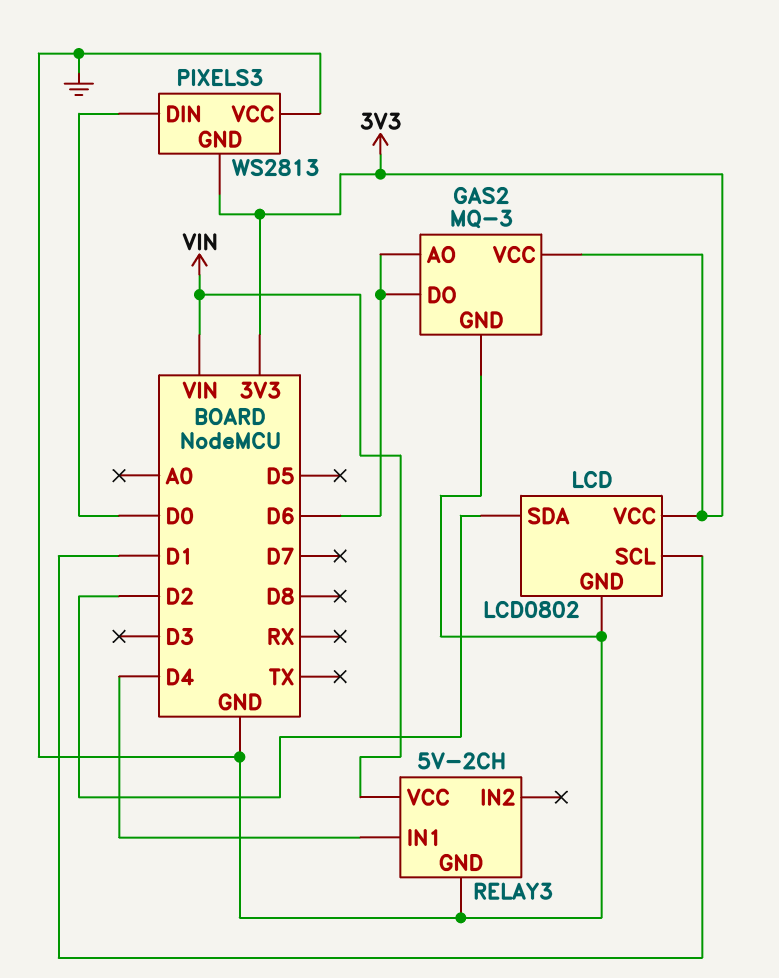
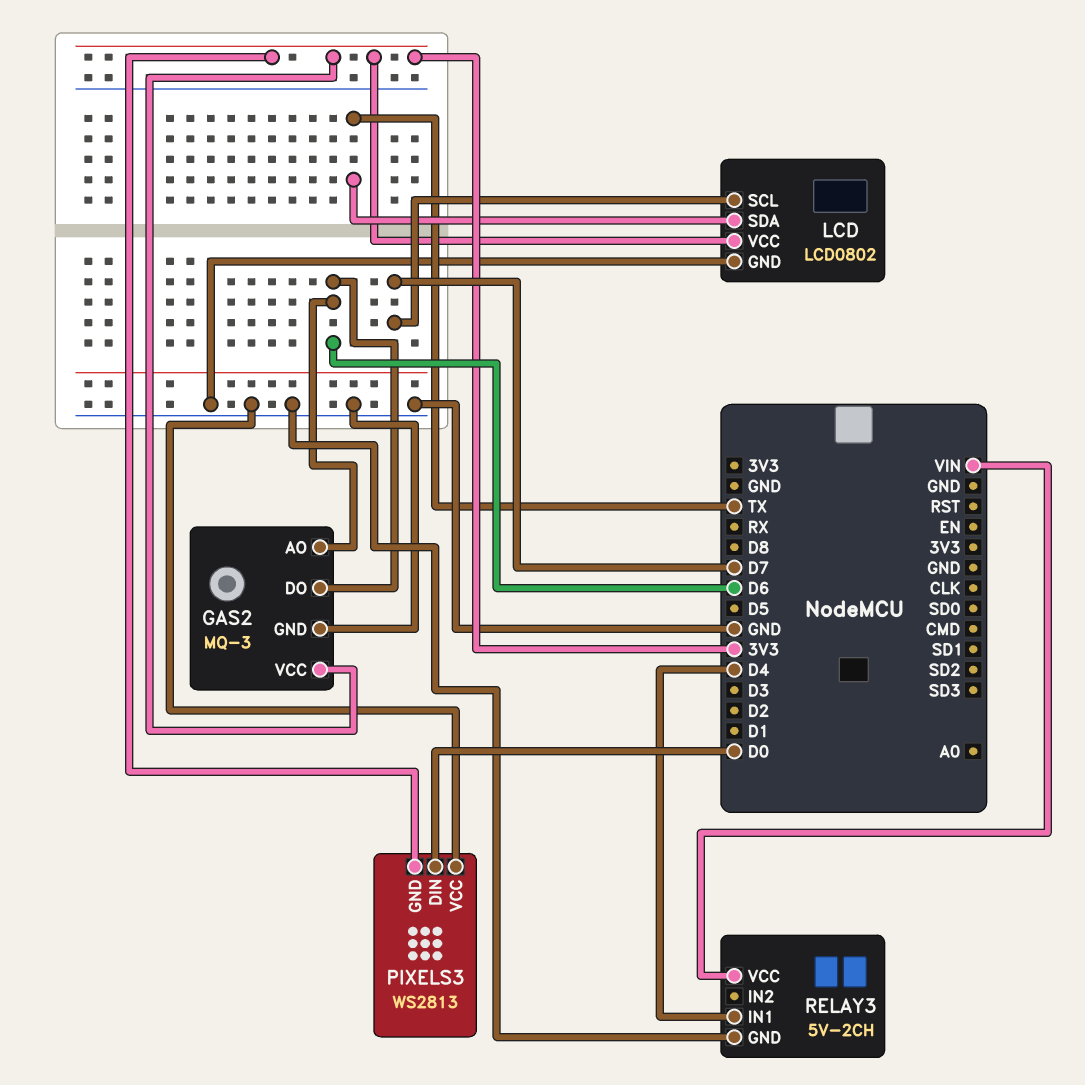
LCD pin SCL: D1 -> D7
LCD pin SDA: D2 -> TX

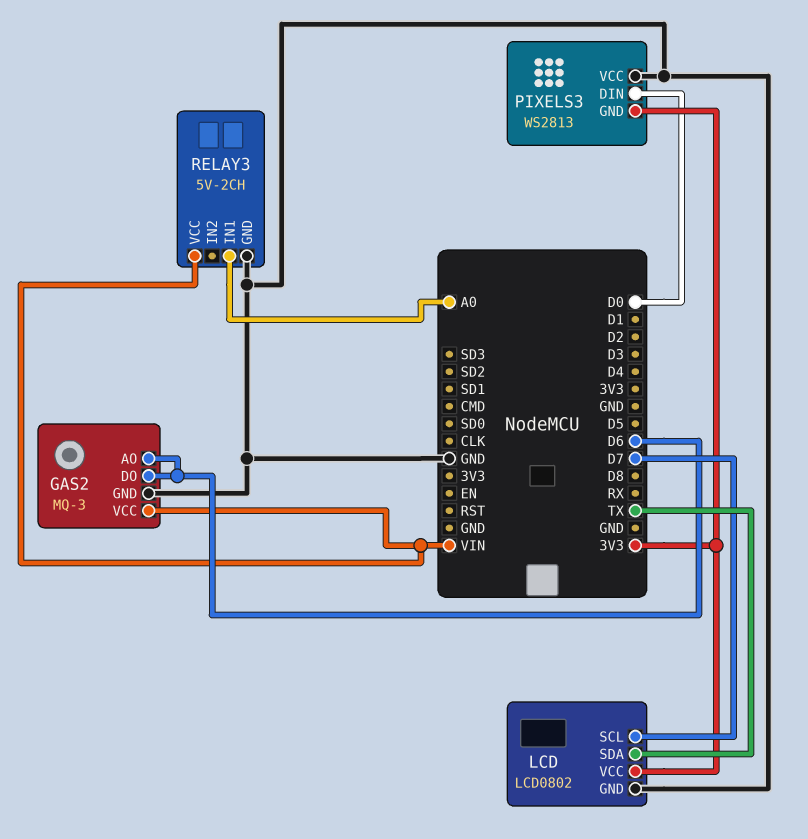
GAS2 pin VCC: 3V3 -> VIN
RELAY3 pin IN1: D4 -> A0

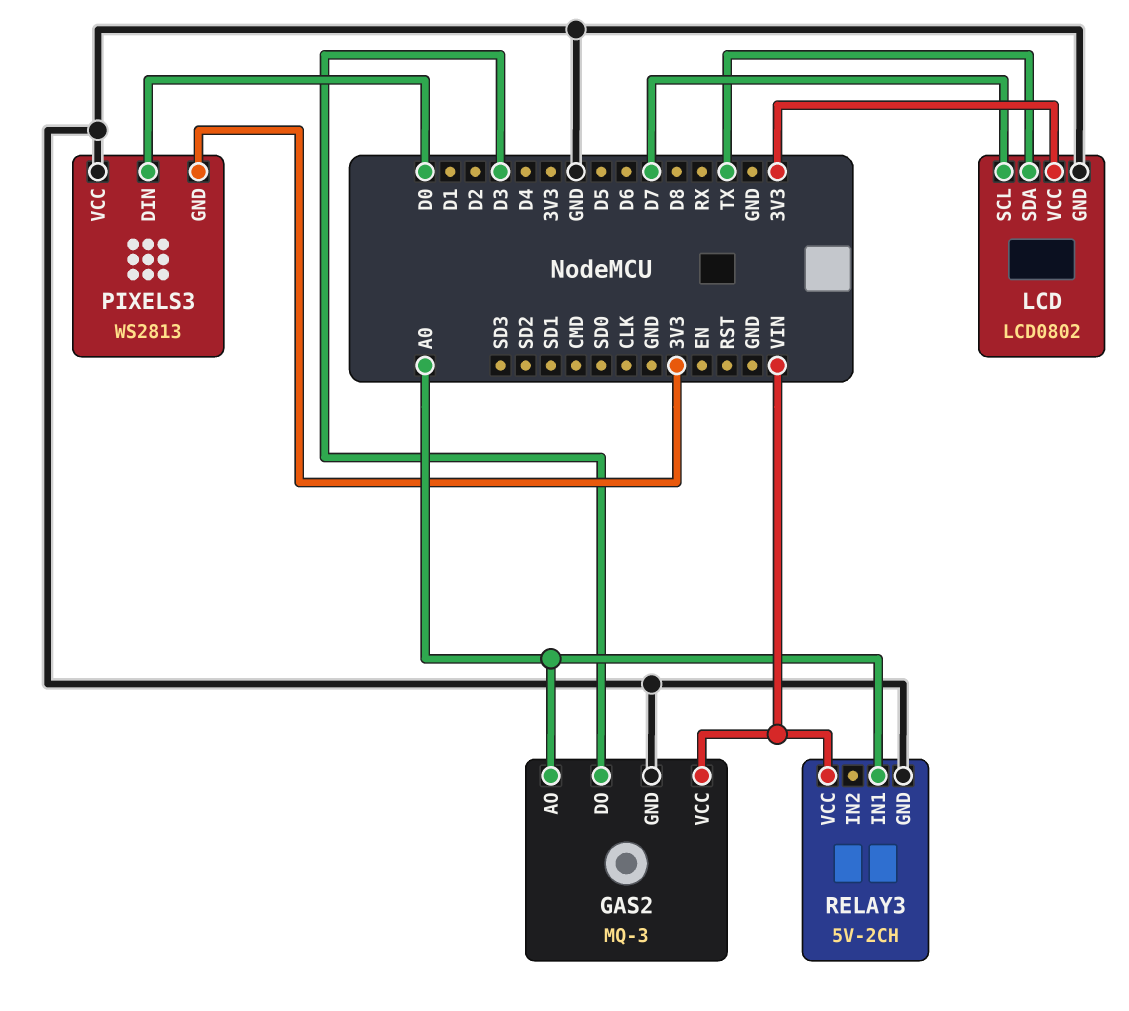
GAS2 pin AO: D6 -> A0
GAS2 pin DO: D6 -> D3

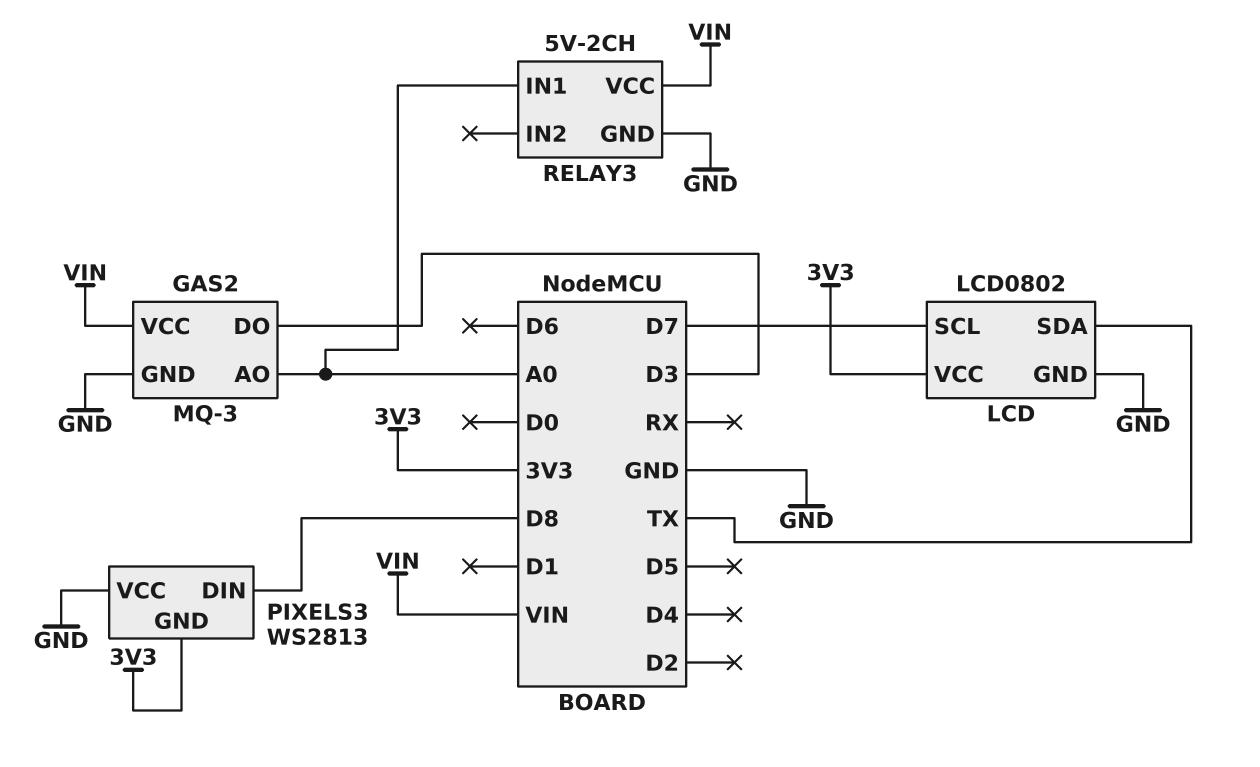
PIXELS3 pin DIN: D0 -> D8

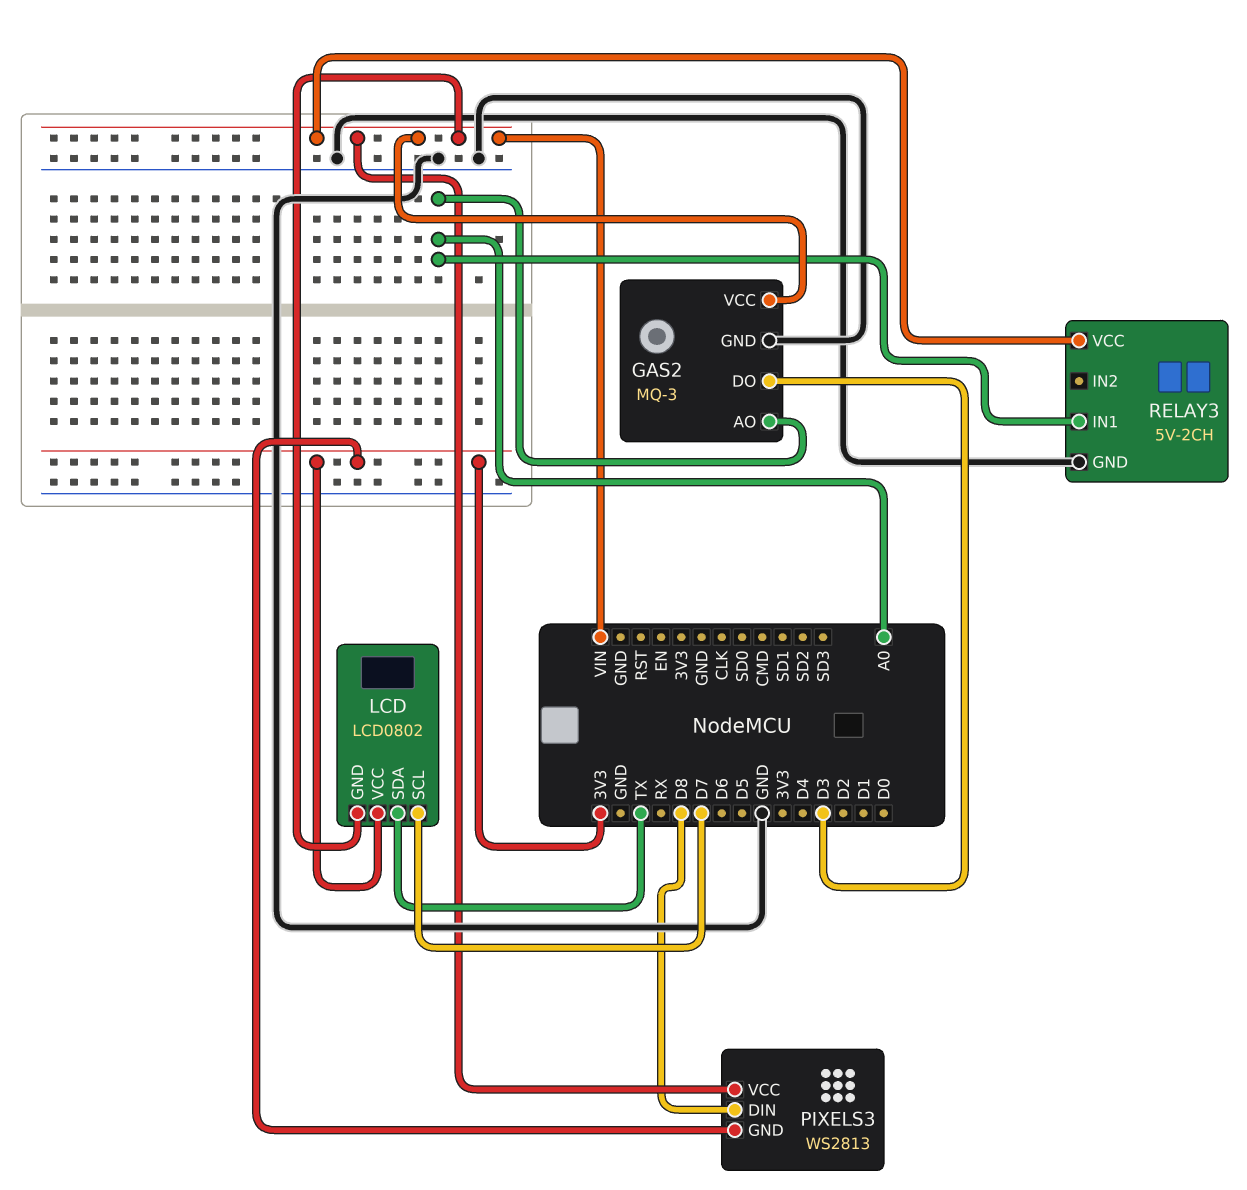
LCD pin GND: GND -> VIN
PIXELS3 pin VCC: GND -> VIN

